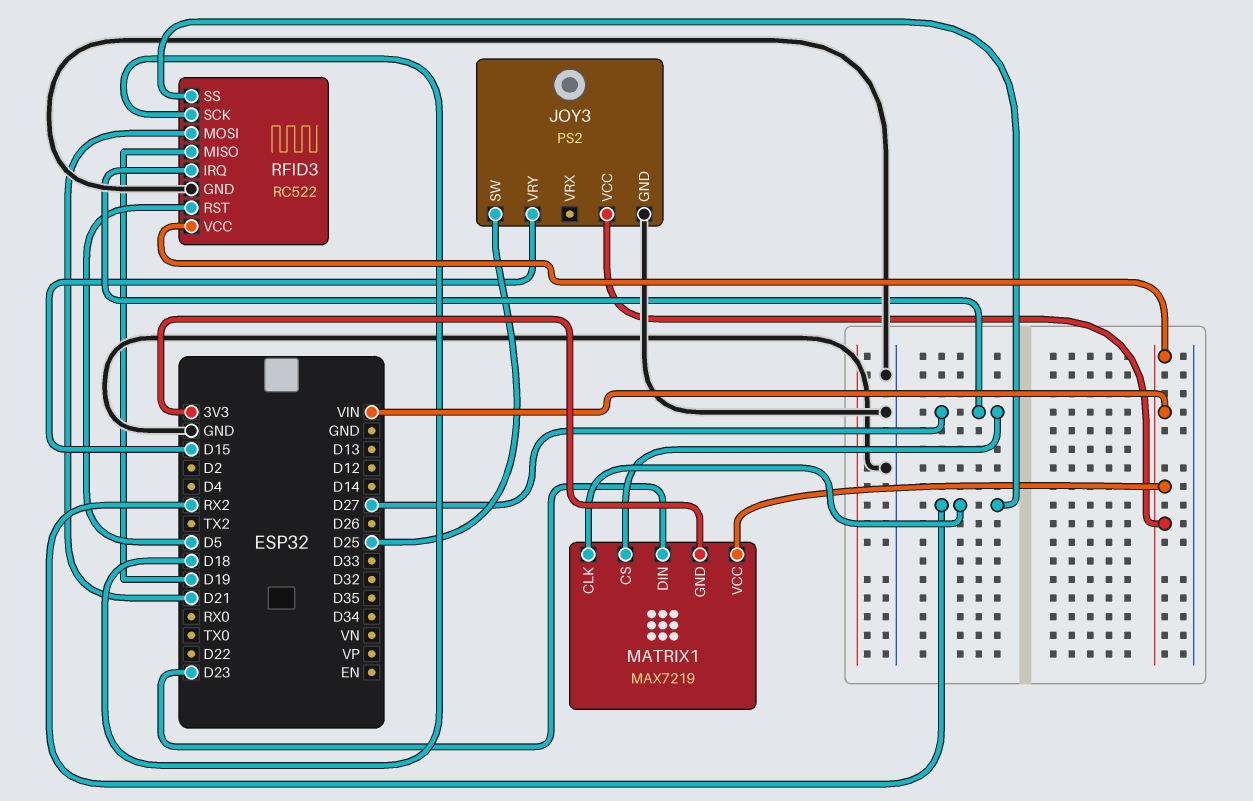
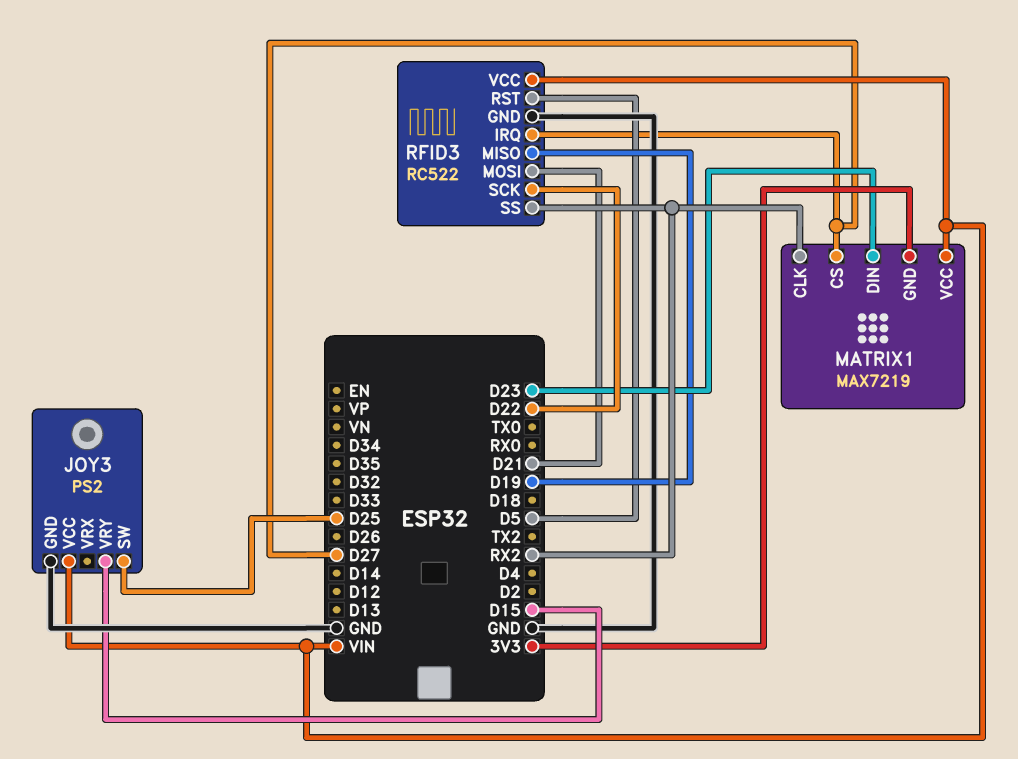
RFID3 pin SCK: D18 -> D22

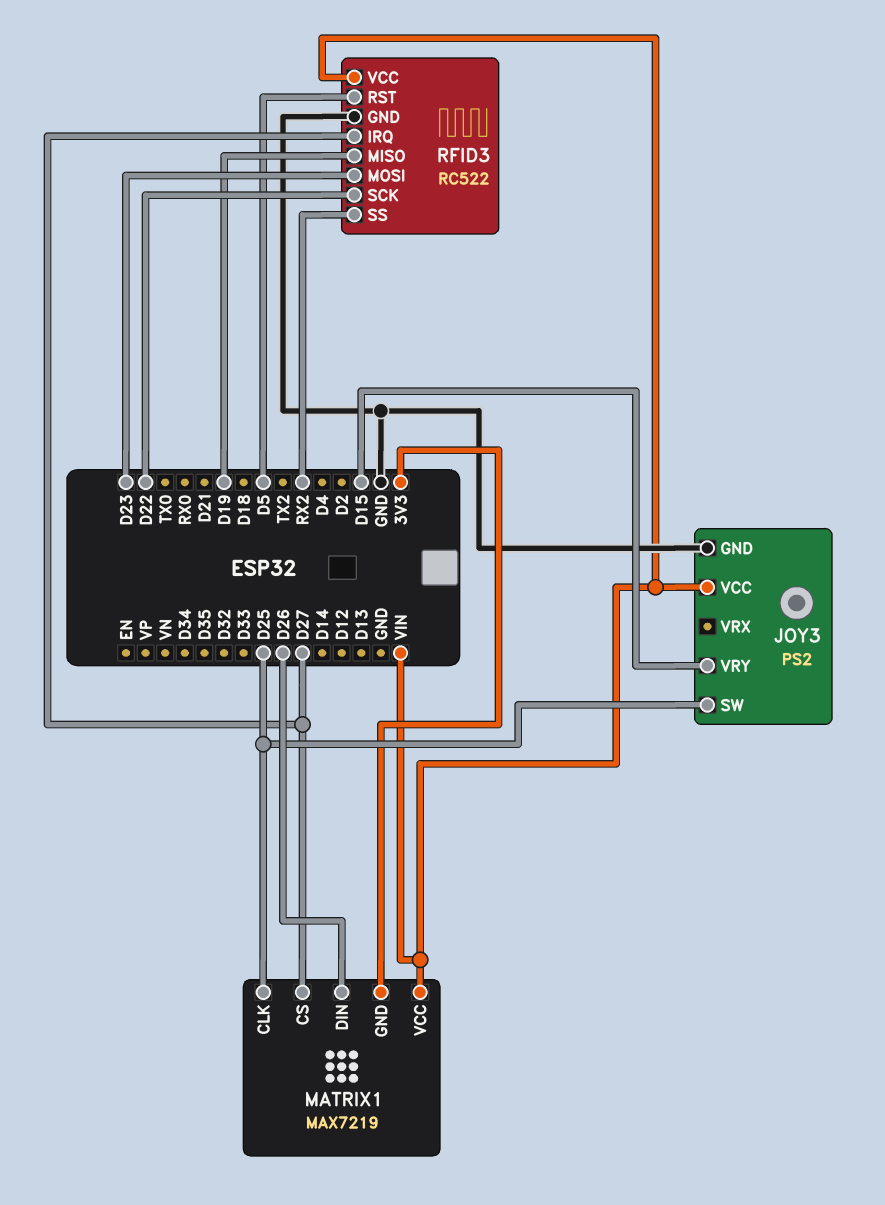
MATRIX1 pin CLK: RX2 -> D25
MATRIX1 pin DIN: D23 -> D26
RFID3 pin MOSI: D21 -> D23

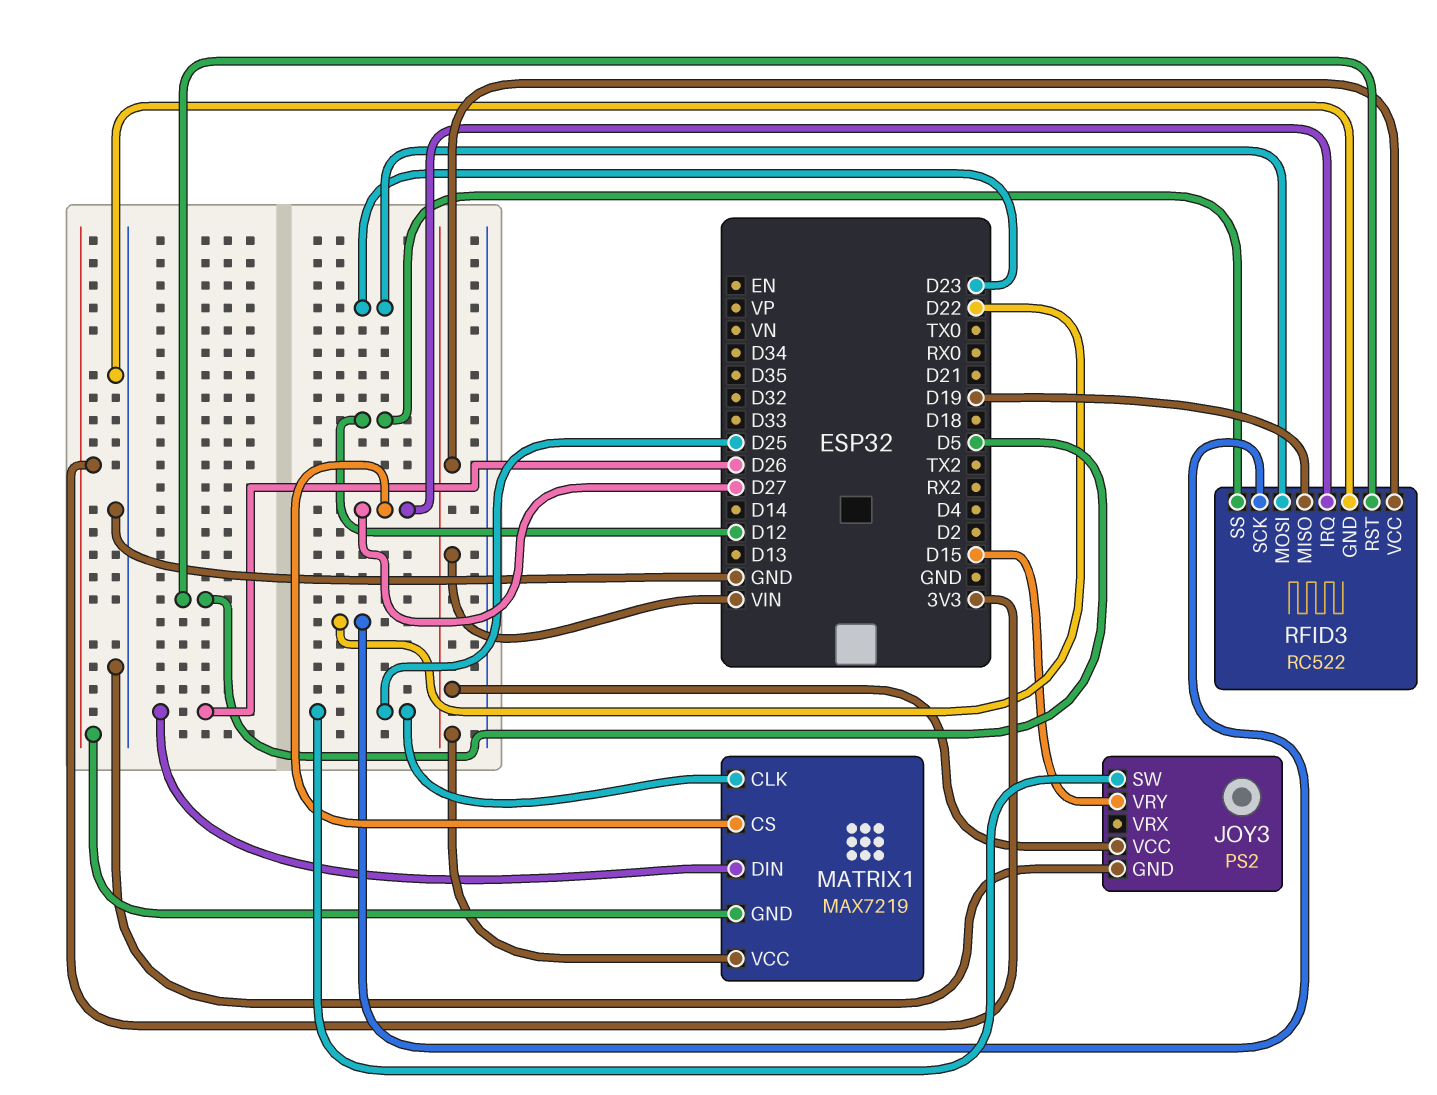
RFID3 pin SS: RX2 -> D12

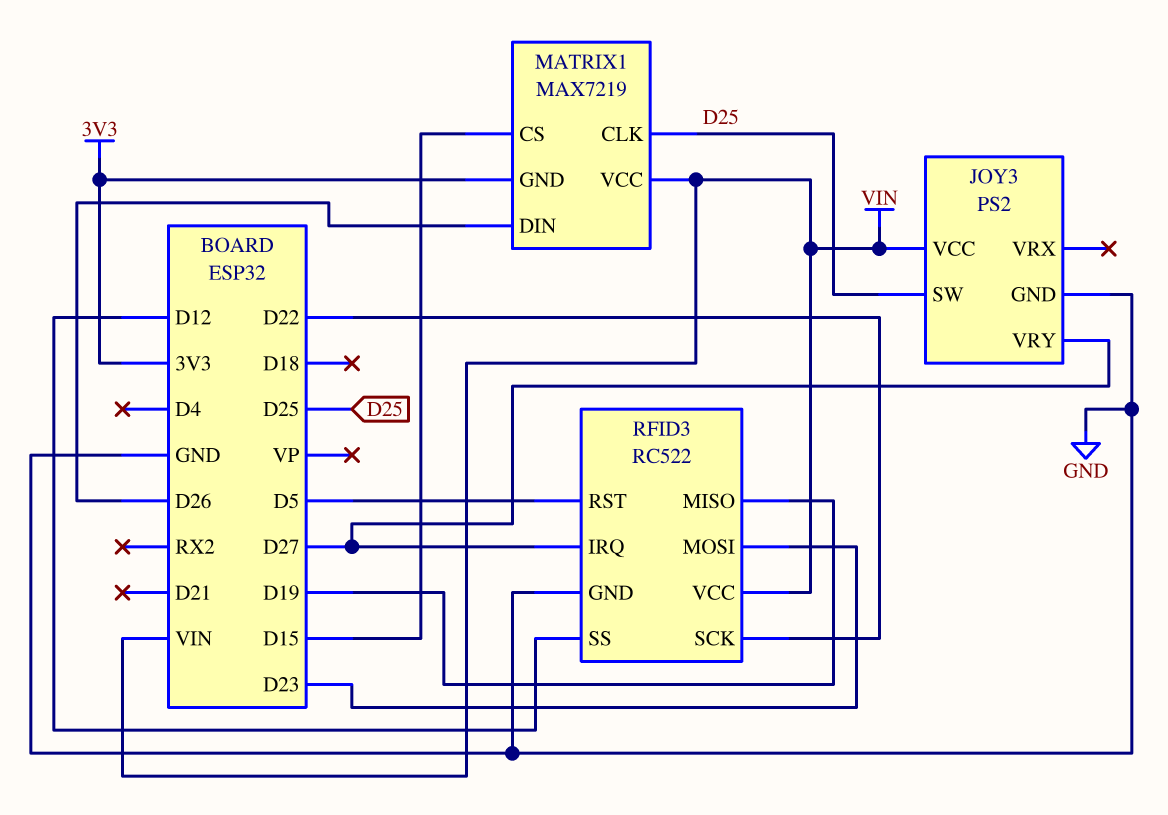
JOY3 pin VRY: D15 -> D27
MATRIX1 pin CS: D27 -> D15

